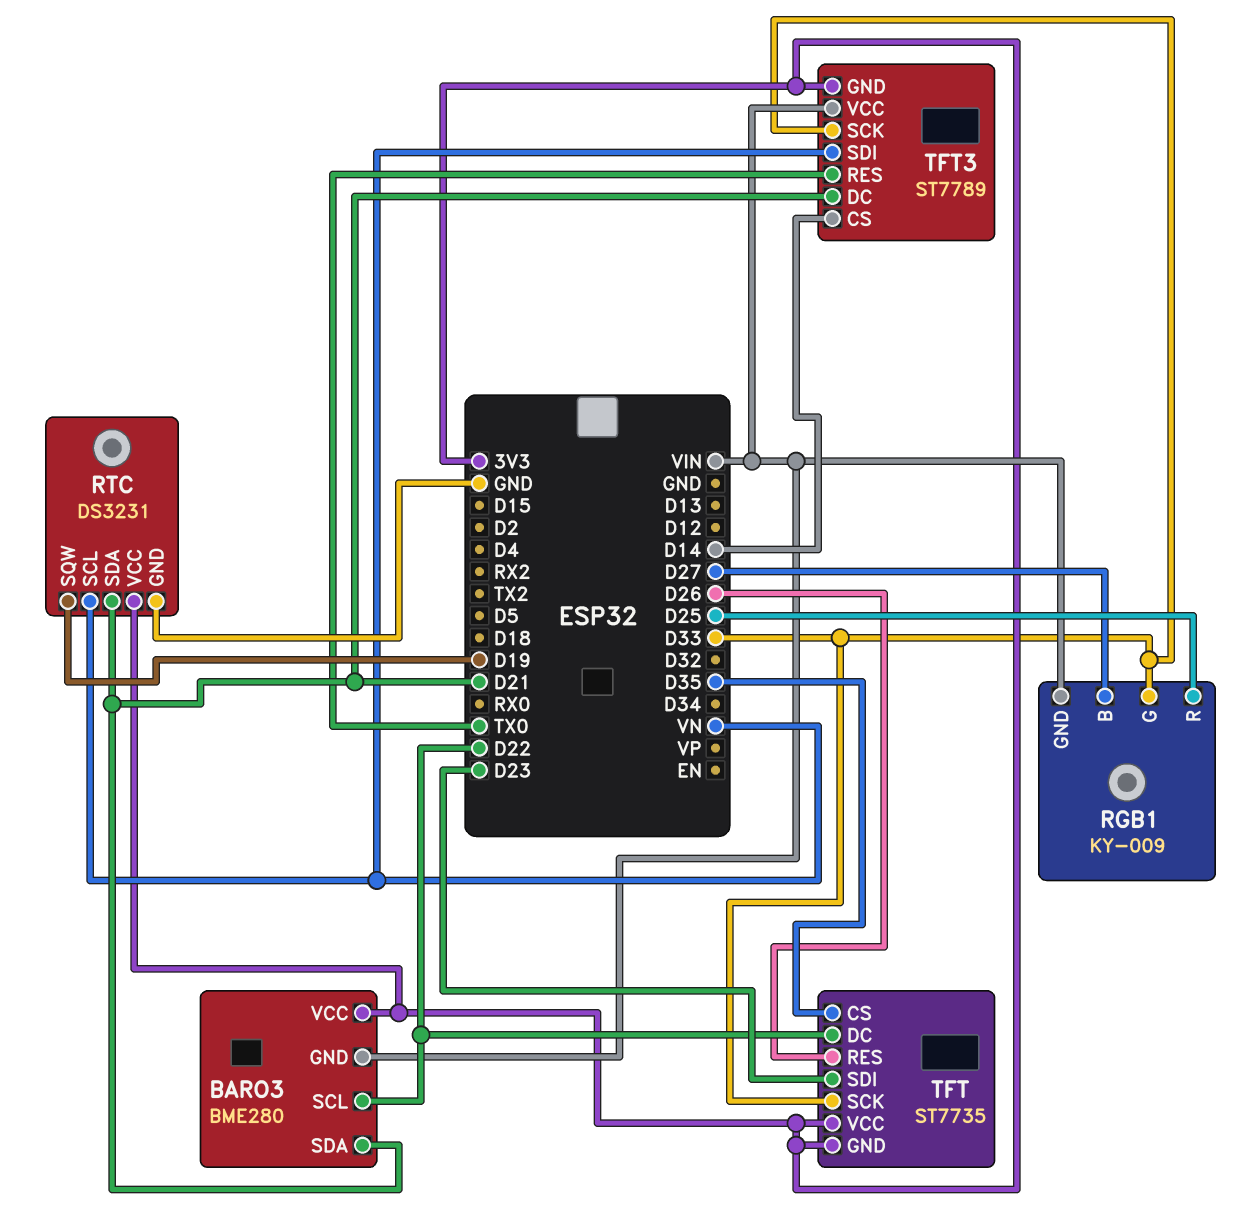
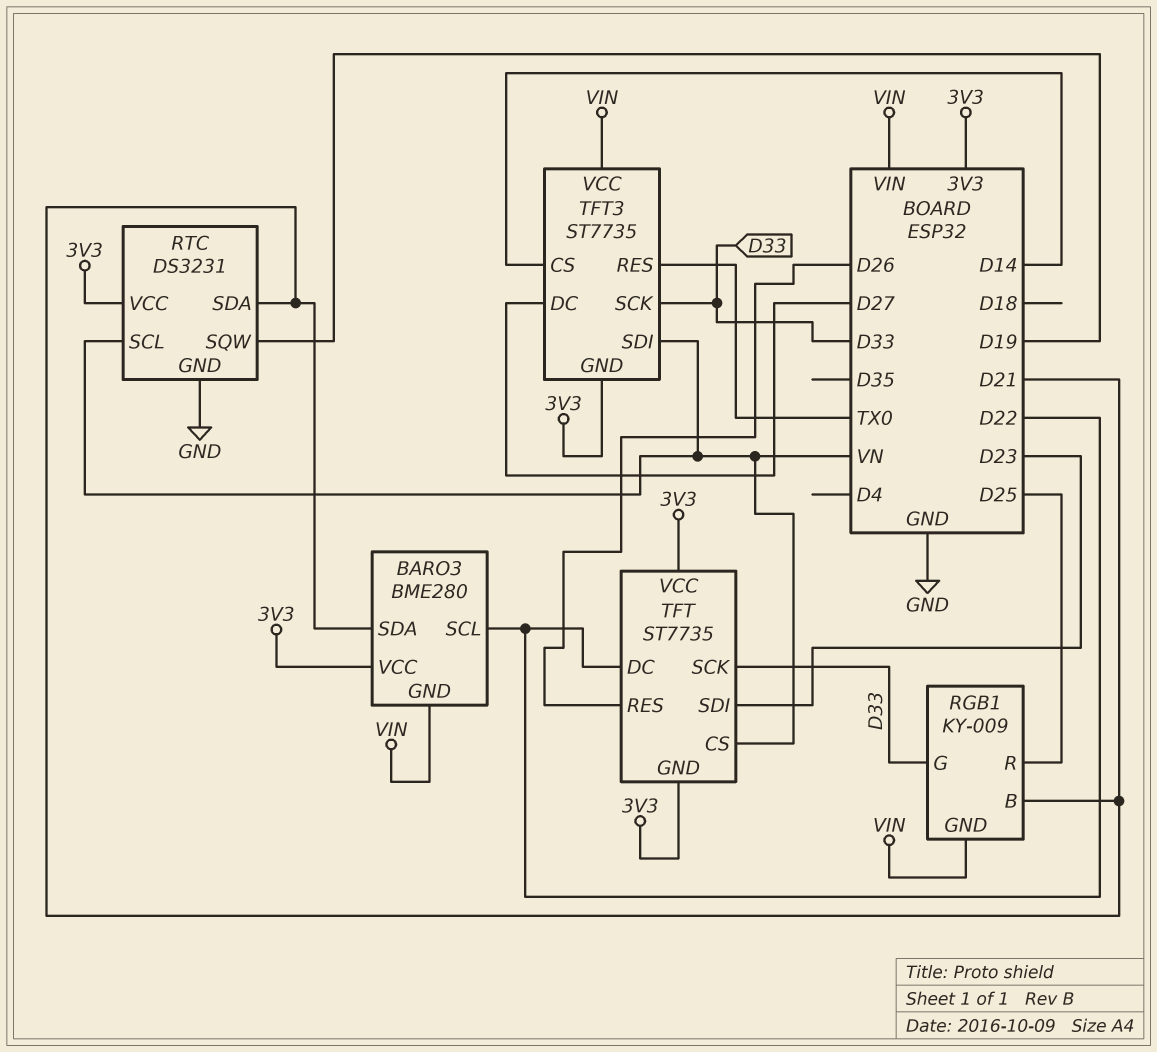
RGB1 pin B: D27 -> D21
TFT pin CS: D35 -> VN
TFT3: ST7789 -> ST7735
TFT3 pin DC: D21 -> D27

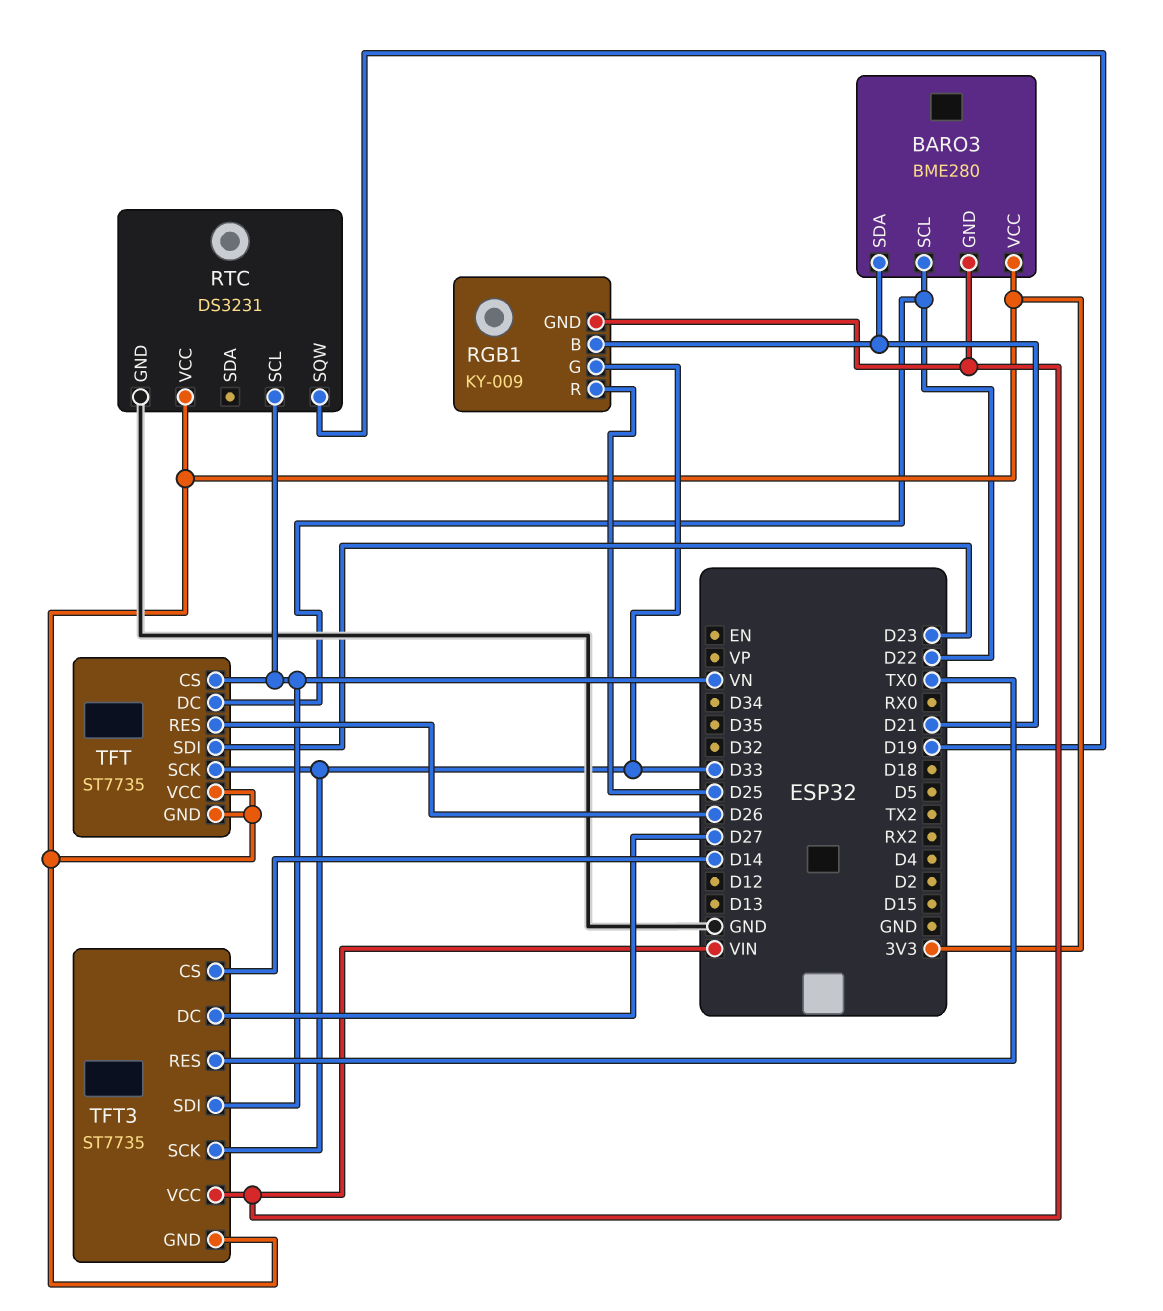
RTC pin SDA: D21 -> none

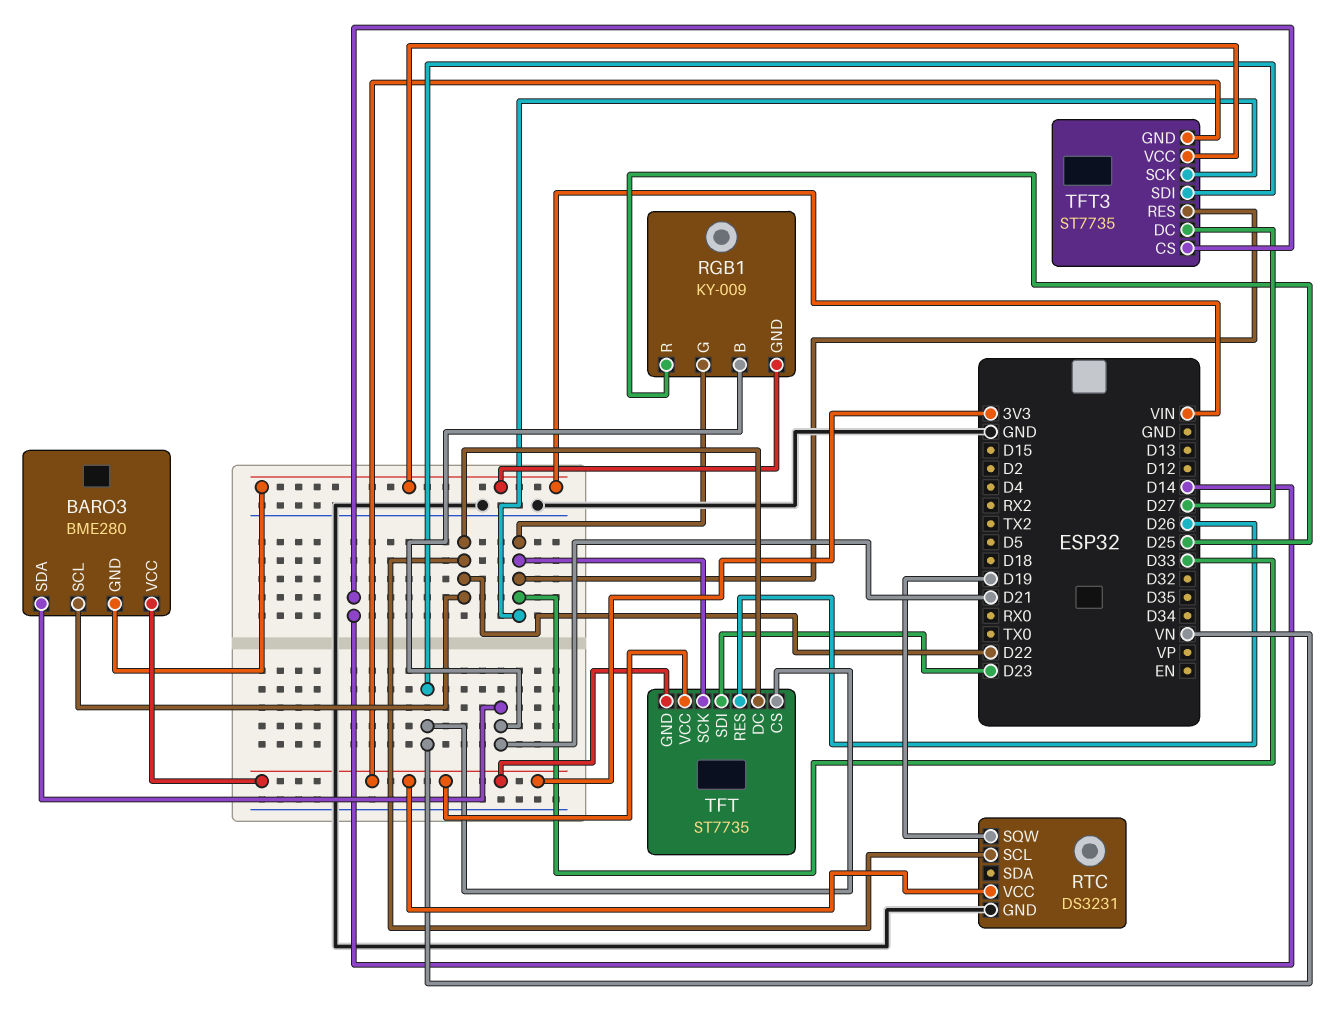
RTC pin SCL: VN -> D22
TFT3 pin RES: TX0 -> D33

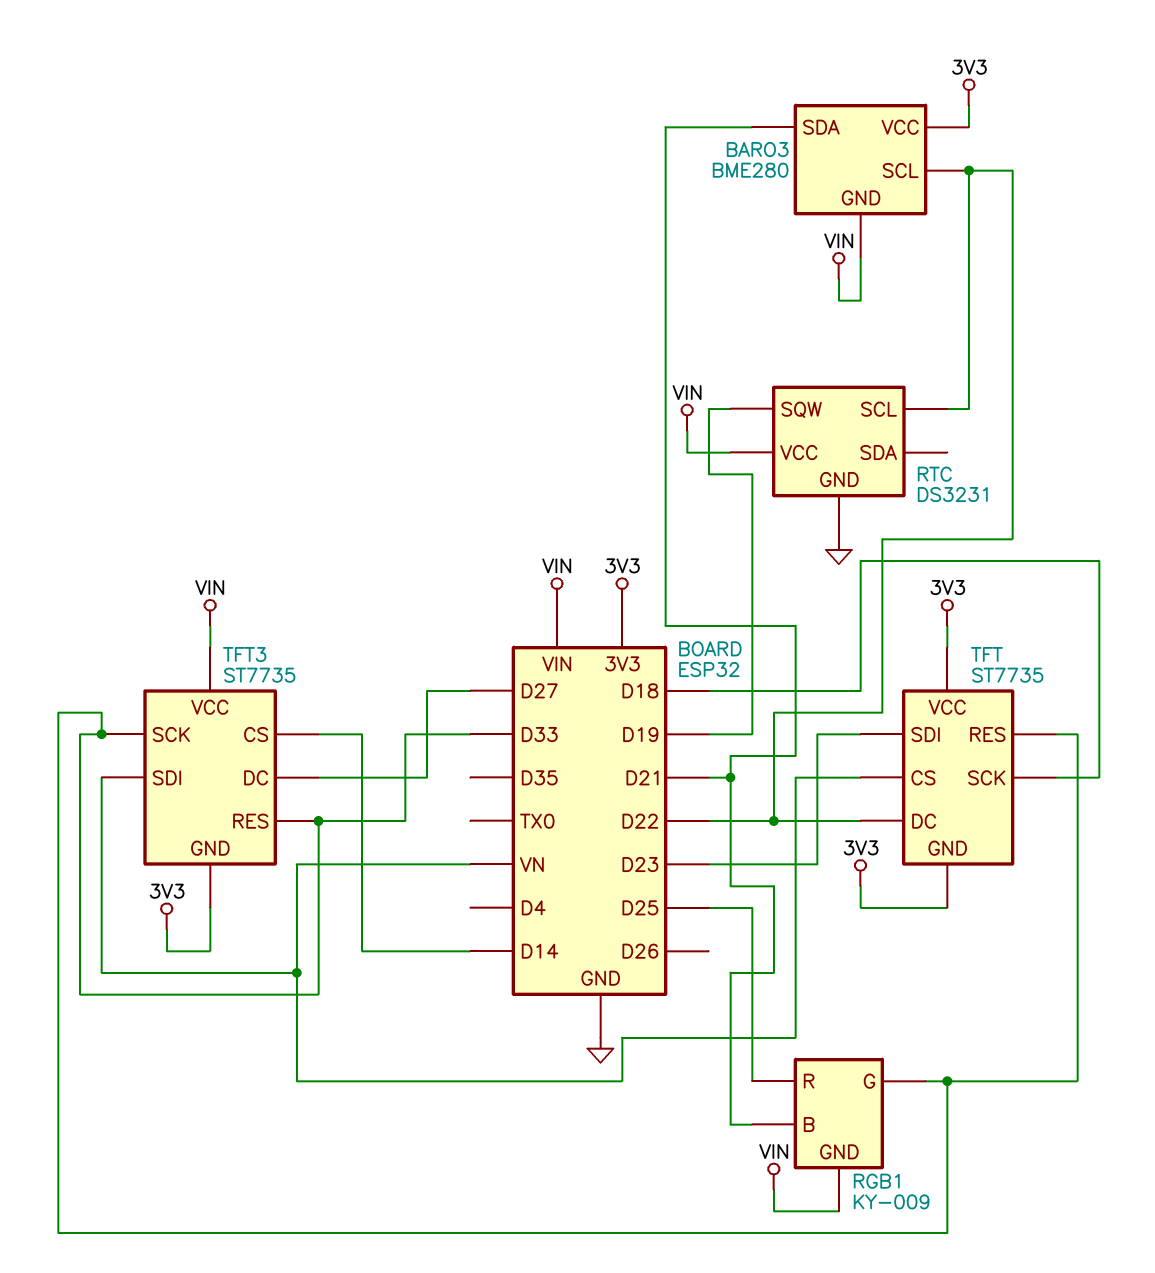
RTC pin VCC: 3V3 -> VIN
TFT pin RES: D26 -> D33
TFT pin SCK: D33 -> D18

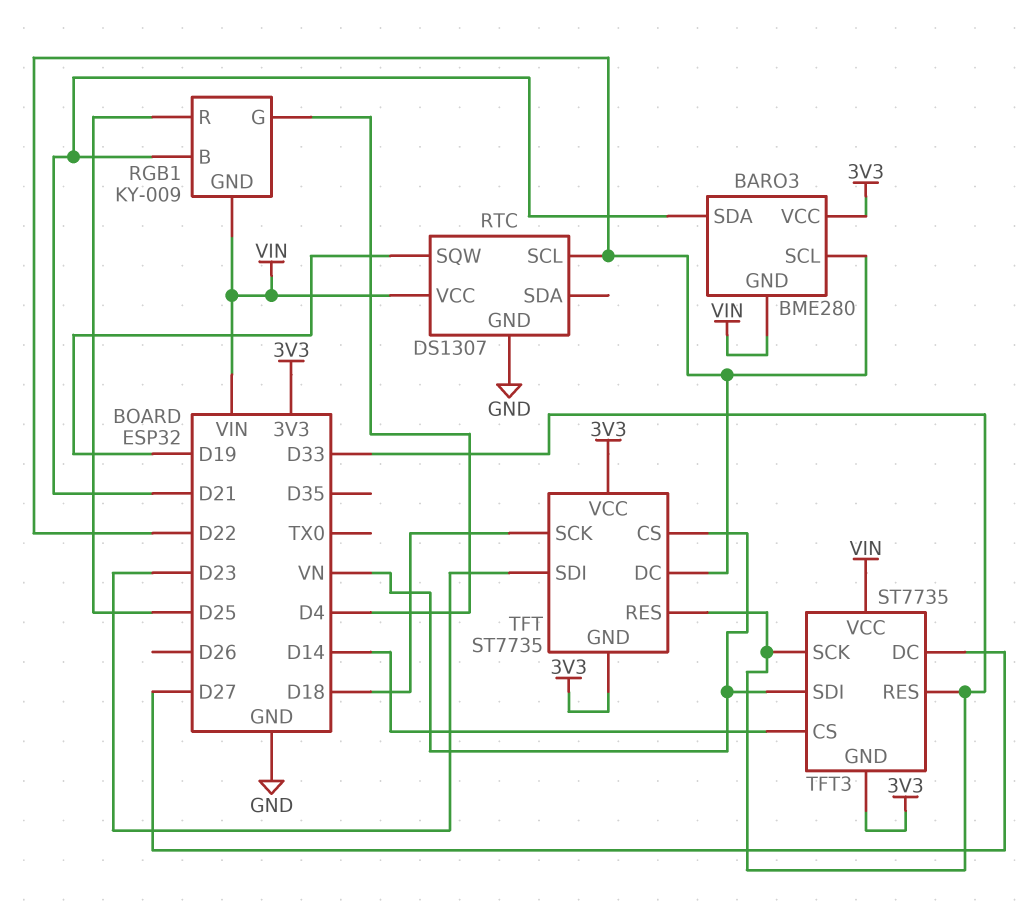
RGB1 pin G: D33 -> D4
RTC: DS3231 -> DS1307

